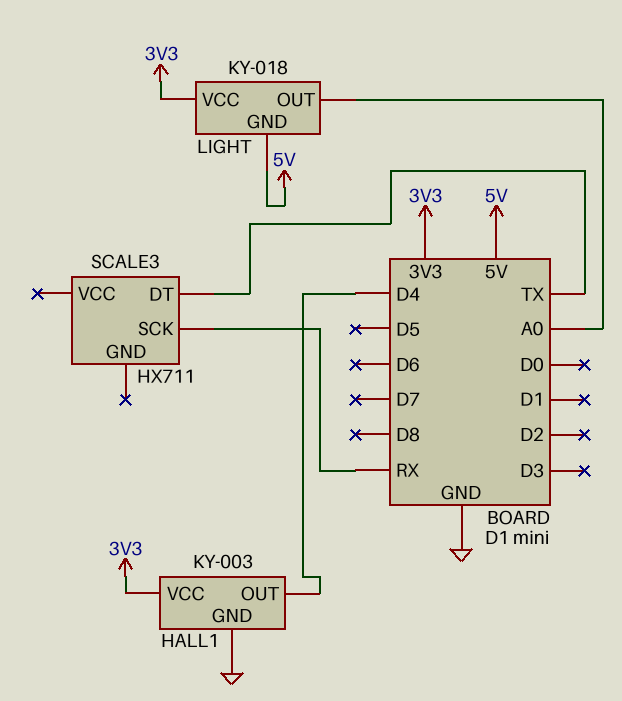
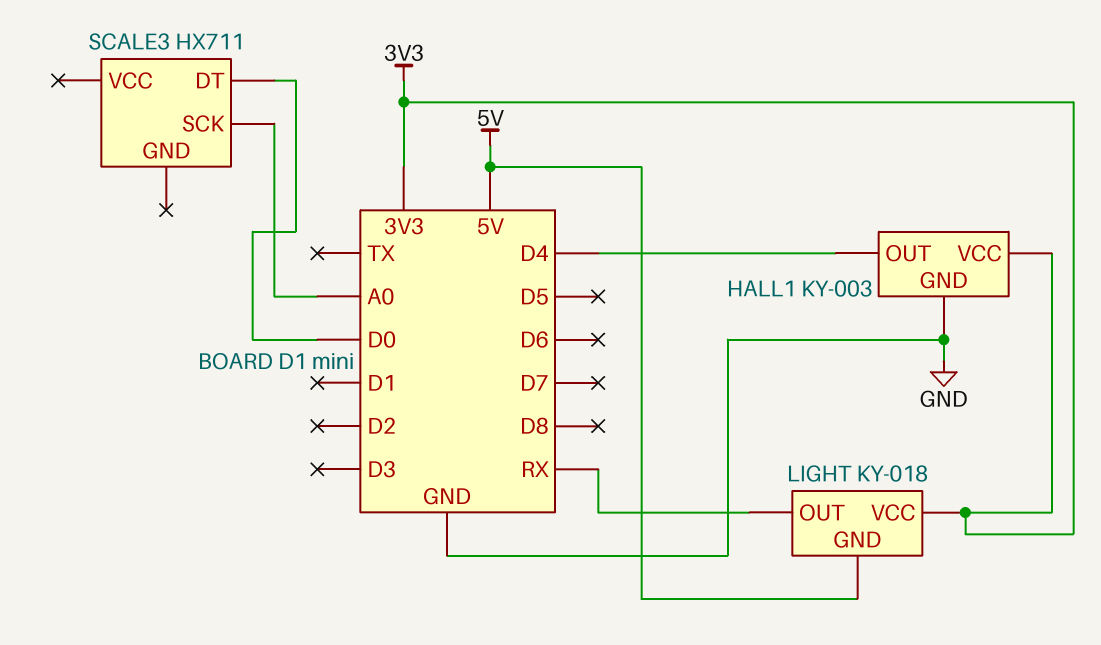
LIGHT pin OUT: A0 -> RX
SCALE3 pin DT: TX -> D0
SCALE3 pin SCK: RX -> A0

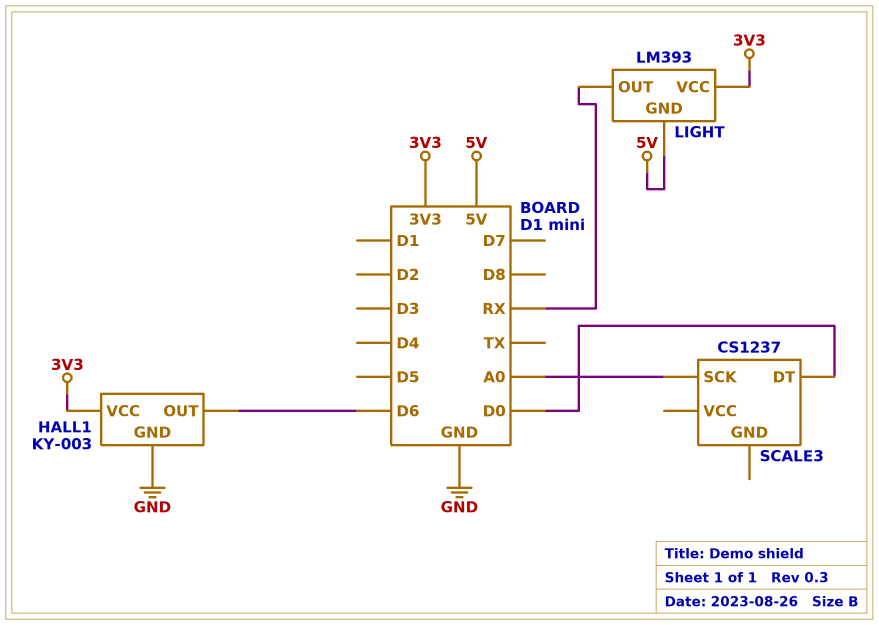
HALL1 pin OUT: D4 -> D6
LIGHT: KY-018 -> LM393
SCALE3: HX711 -> CS1237

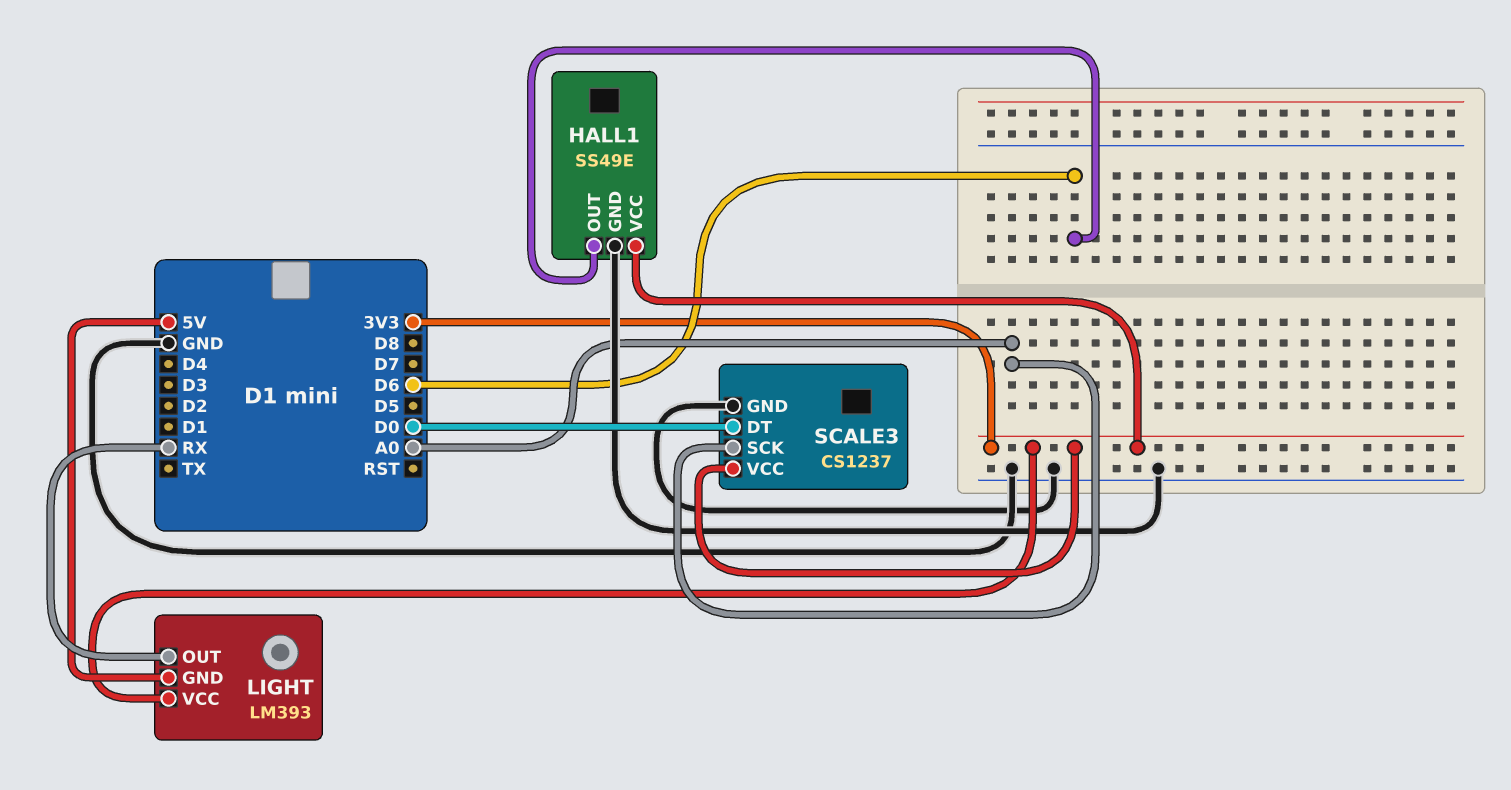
HALL1: KY-003 -> SS49E
SCALE3 pin GND: none -> GND
SCALE3 pin VCC: none -> 3V3

